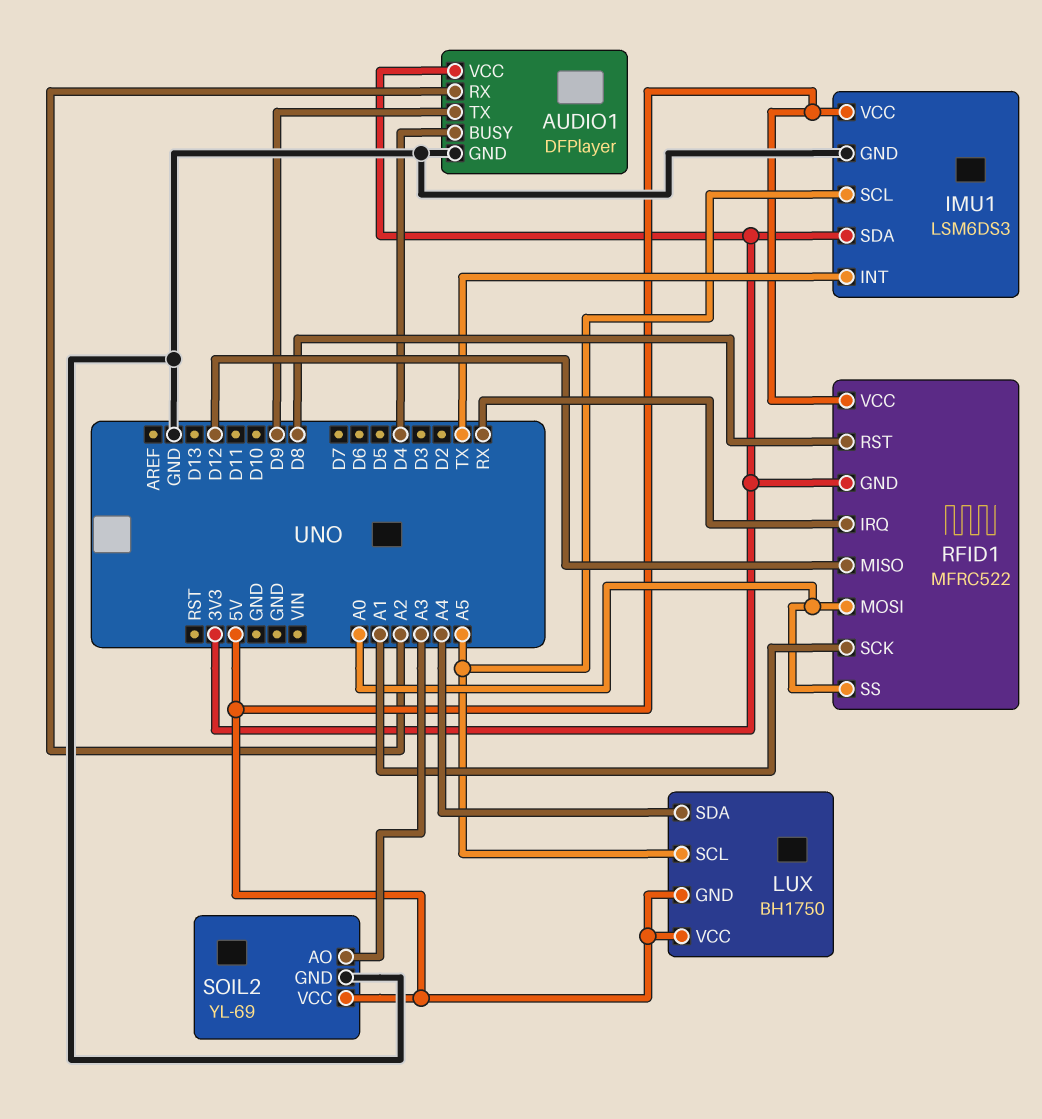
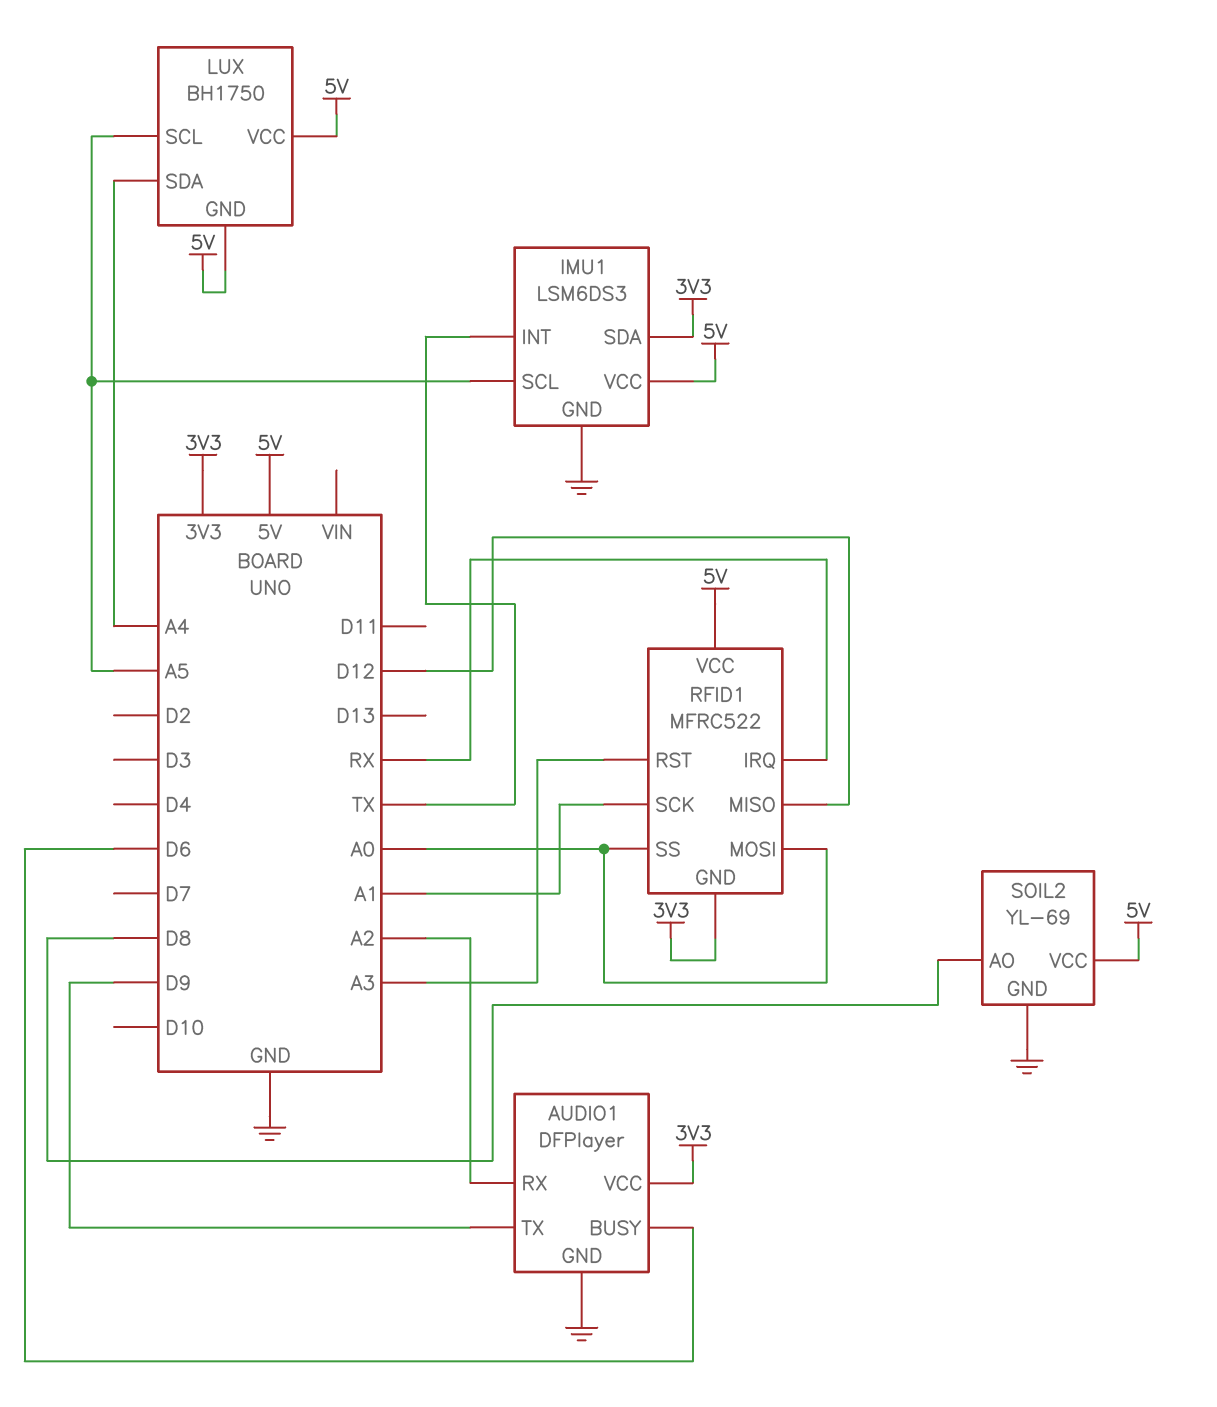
AUDIO1 pin BUSY: D4 -> D6
RFID1 pin RST: D8 -> A3
SOIL2 pin AO: A3 -> D8

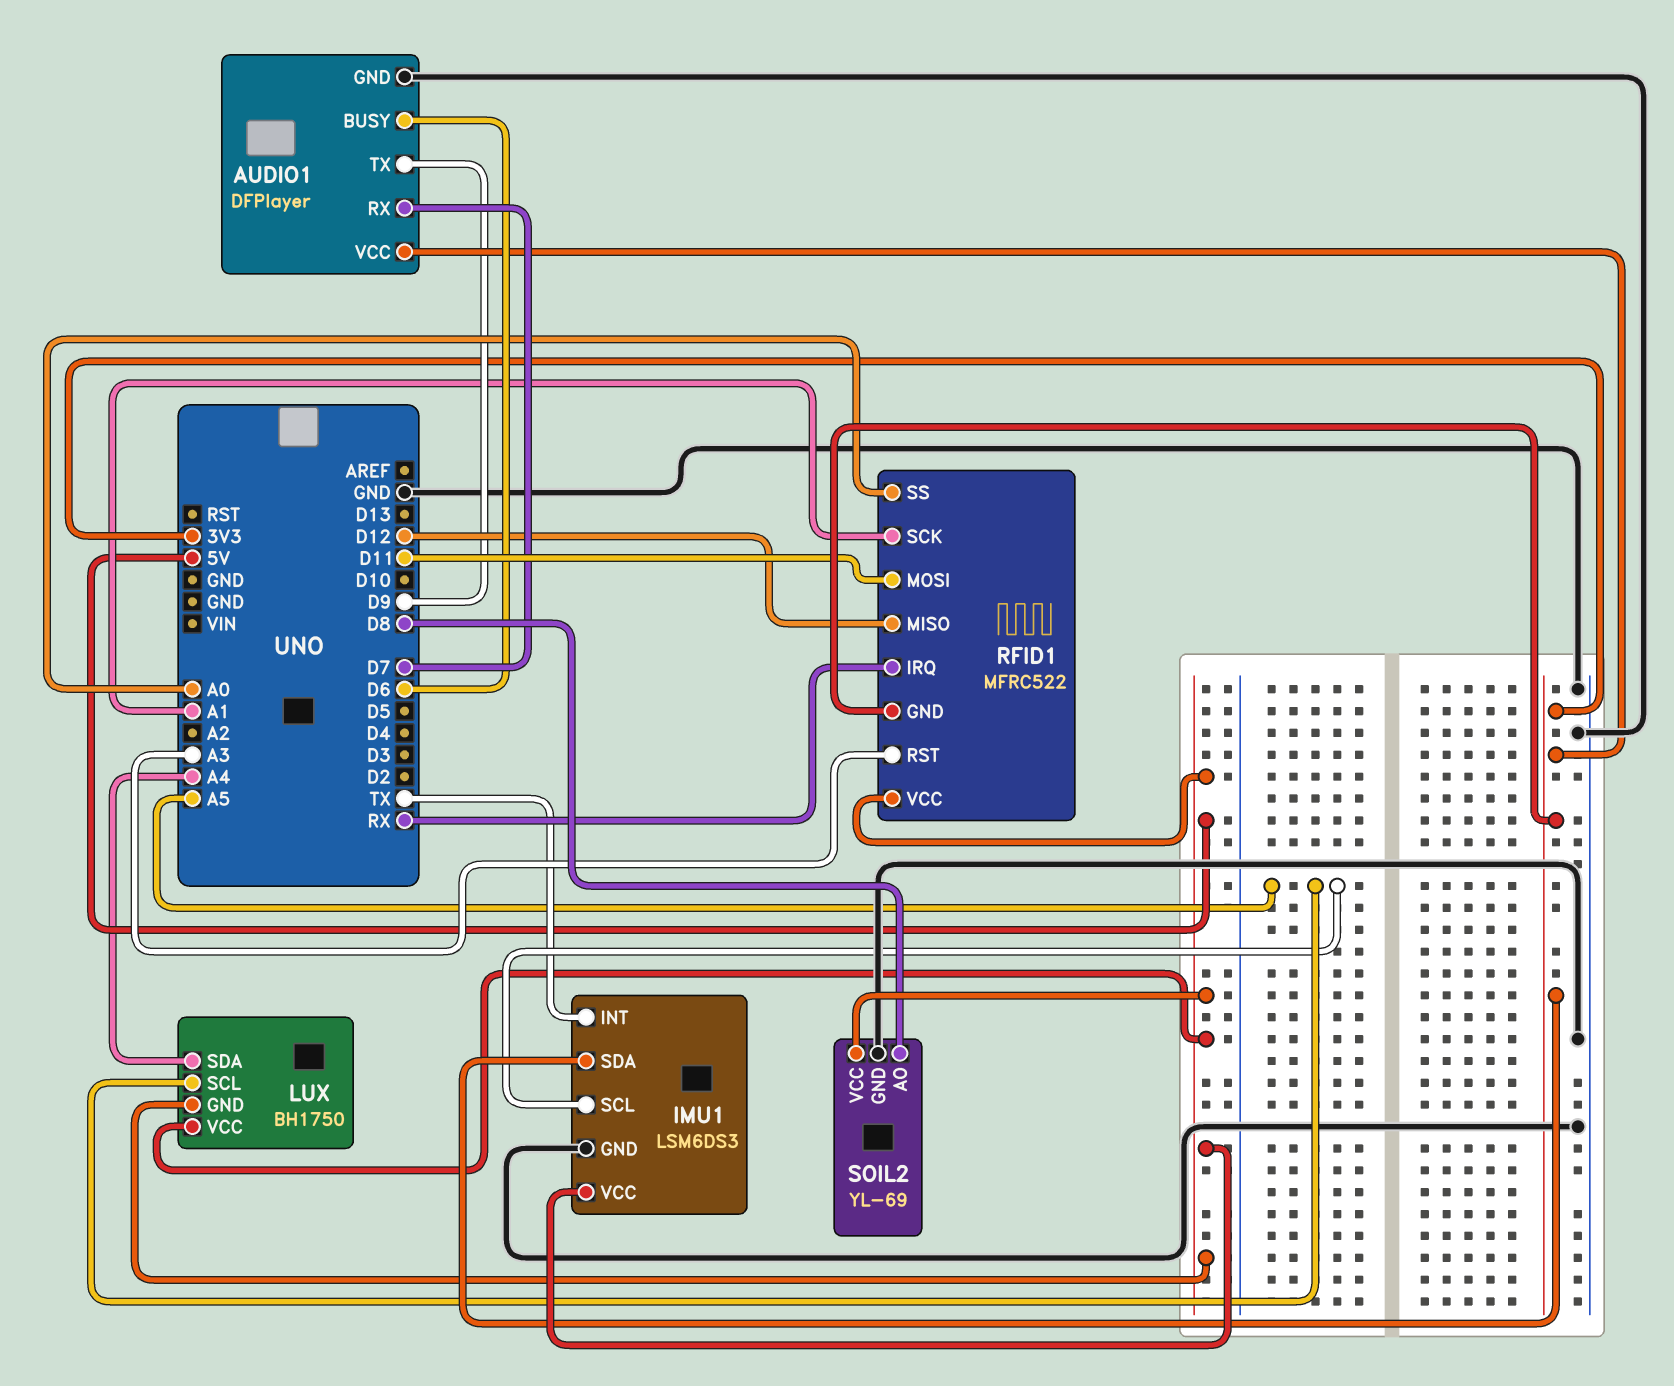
AUDIO1 pin RX: A2 -> D7
RFID1 pin MOSI: A0 -> D11

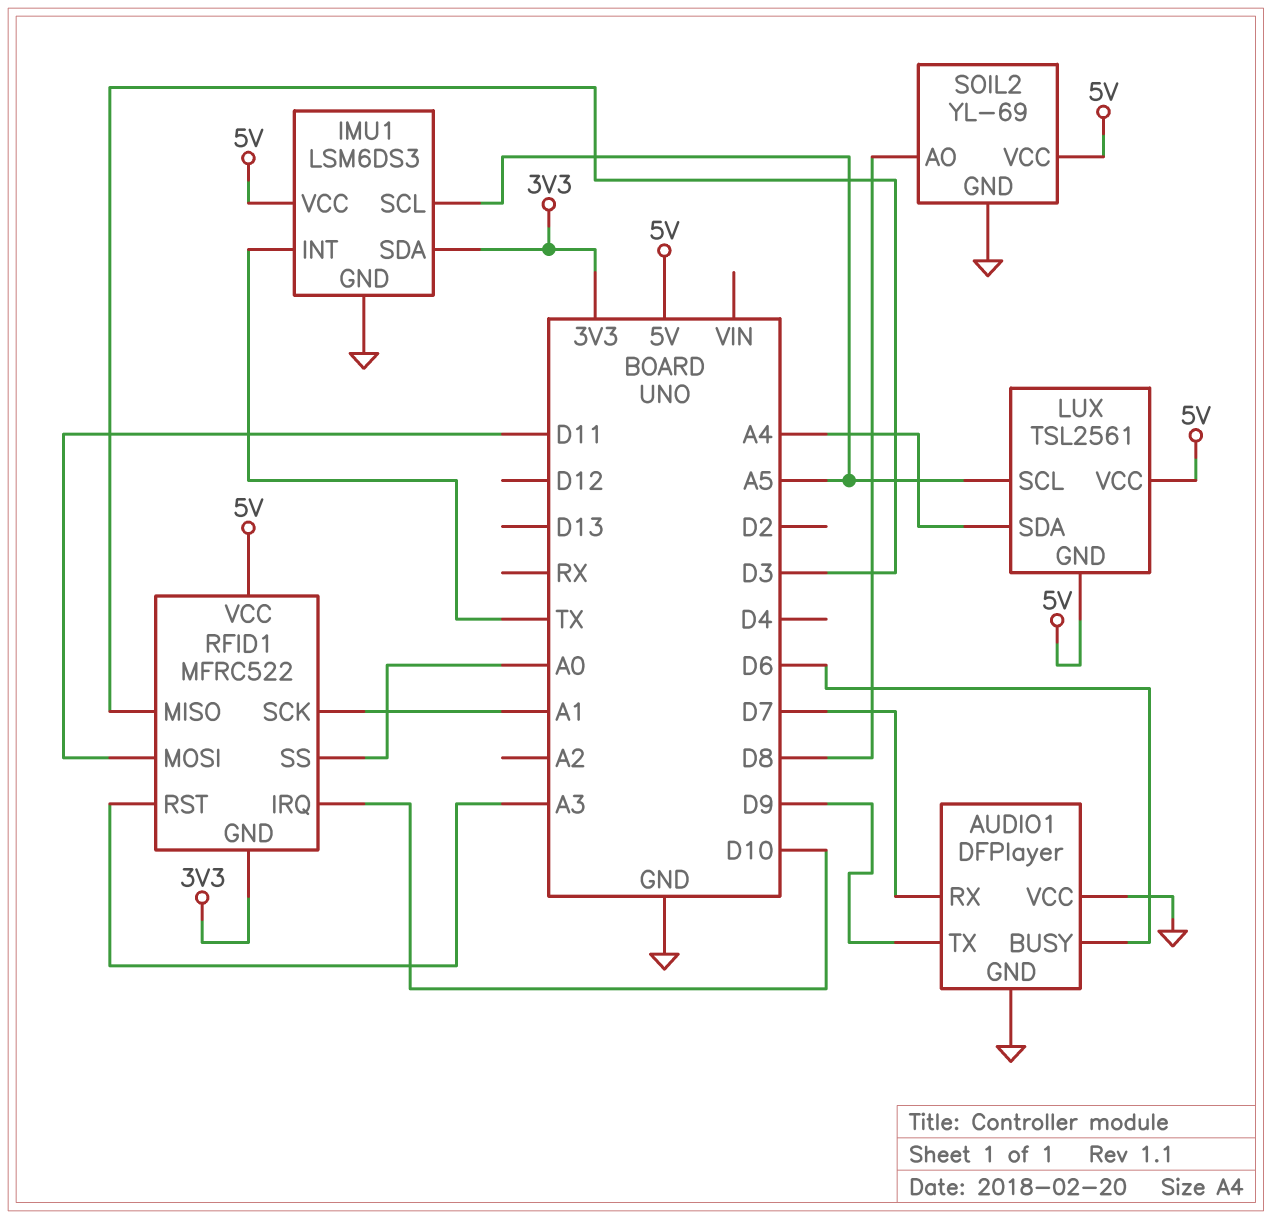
AUDIO1 pin VCC: 3V3 -> GND
LUX: BH1750 -> TSL2561
RFID1 pin IRQ: RX -> D10
RFID1 pin MISO: D12 -> D3

